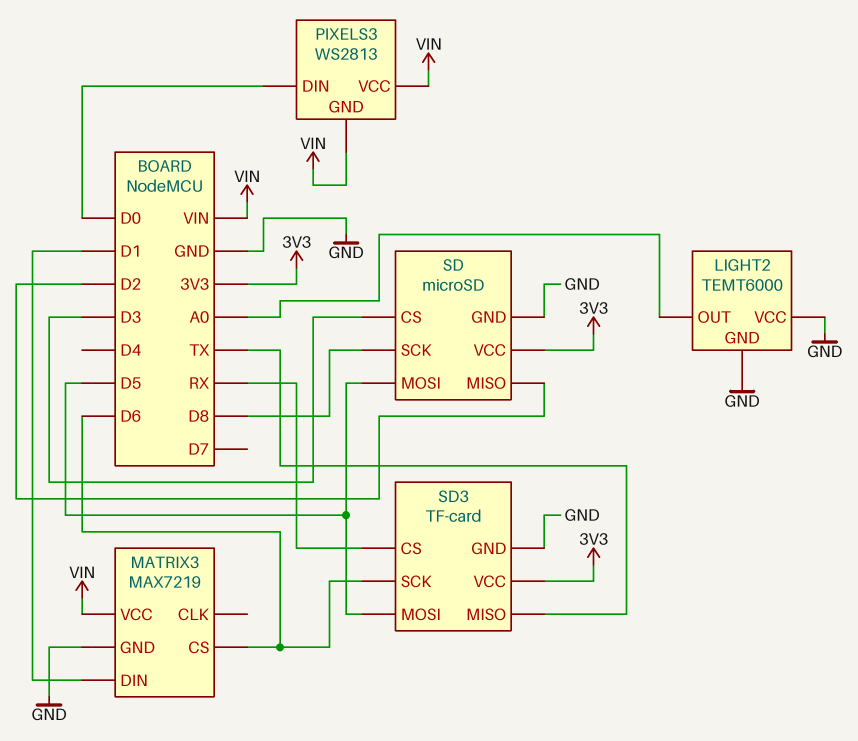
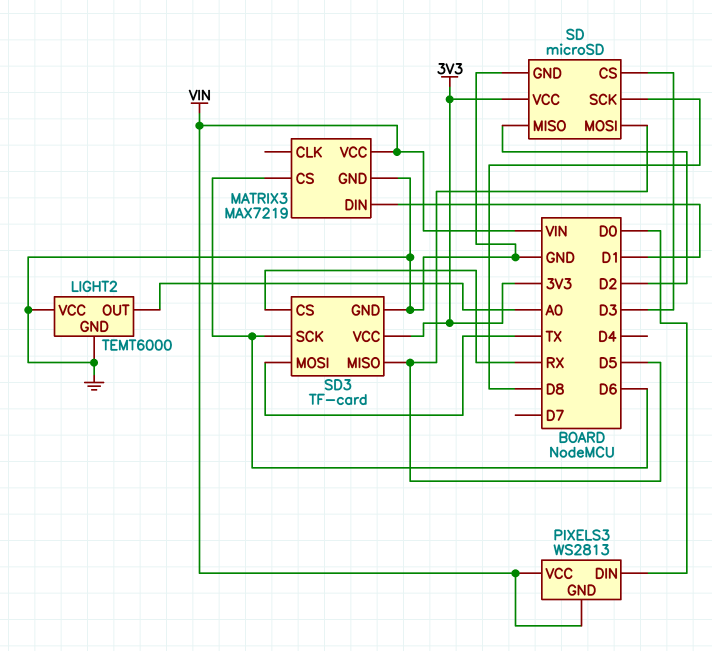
SD3 pin MISO: TX -> D5
SD3 pin MOSI: D5 -> TX

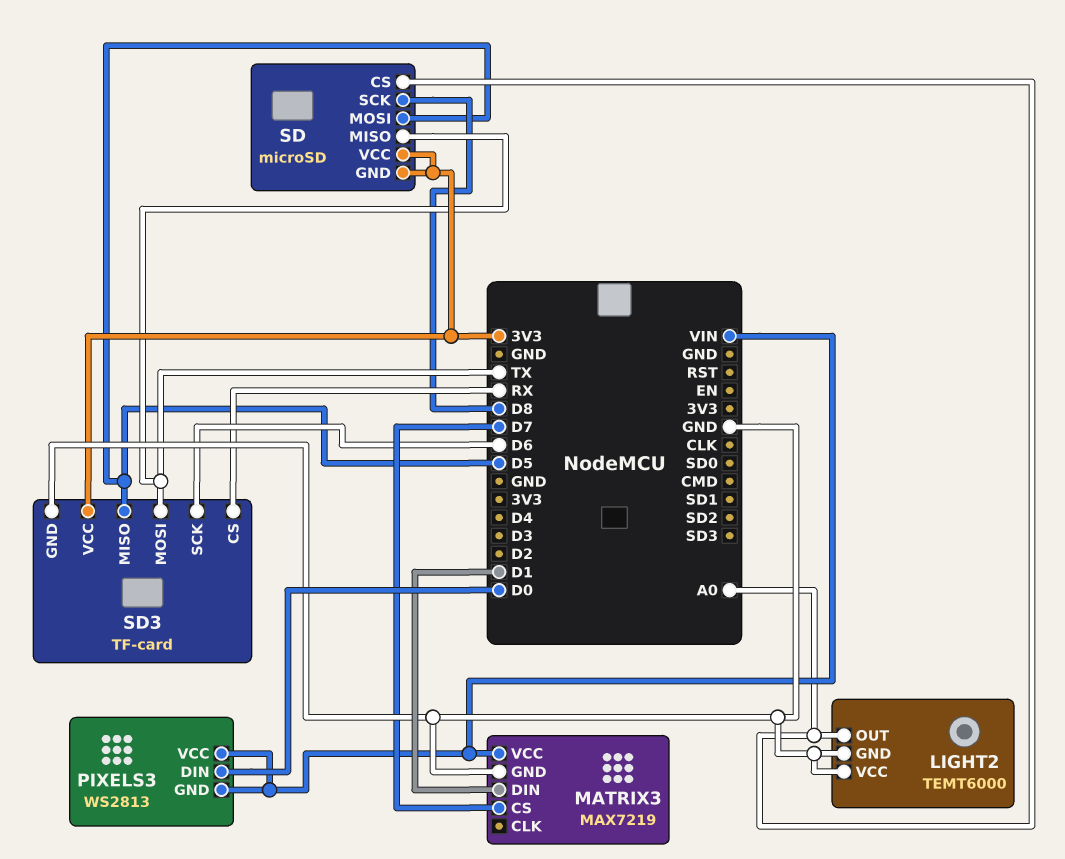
MATRIX3 pin CS: D6 -> D7
SD pin CS: D3 -> A0
SD pin GND: GND -> 3V3
SD pin MISO: D2 -> TX

